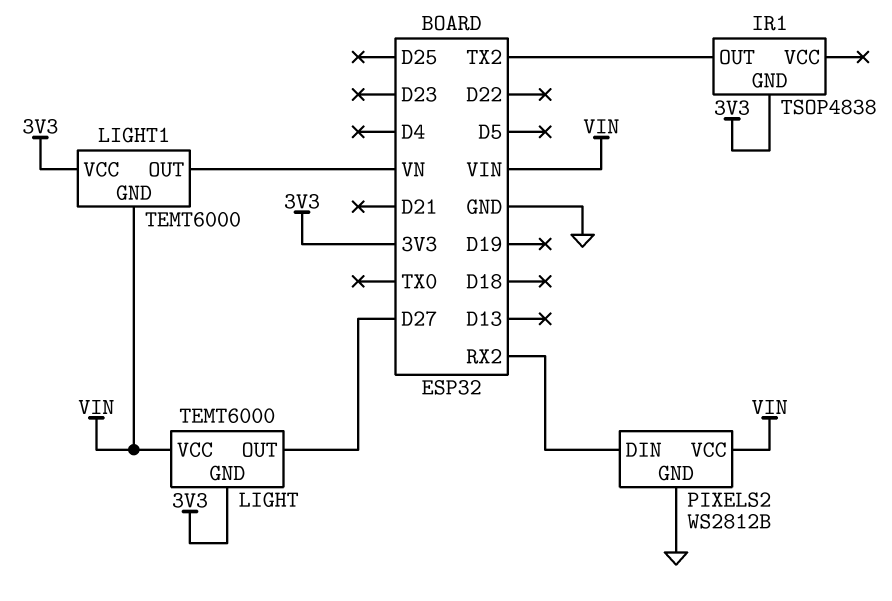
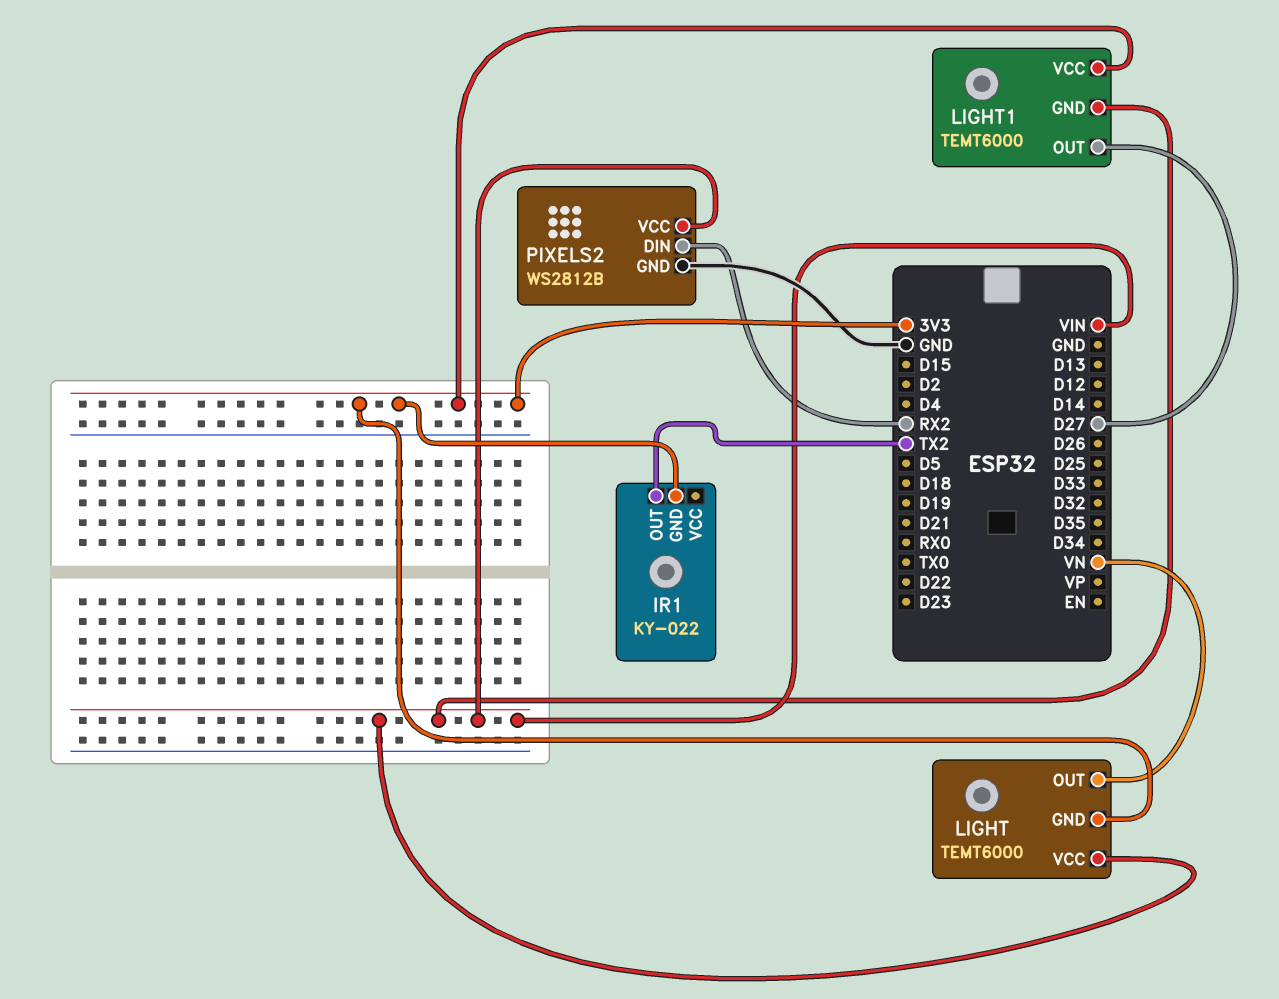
IR1: TSOP4838 -> KY-022
LIGHT pin OUT: D27 -> VN
LIGHT1 pin OUT: VN -> D27

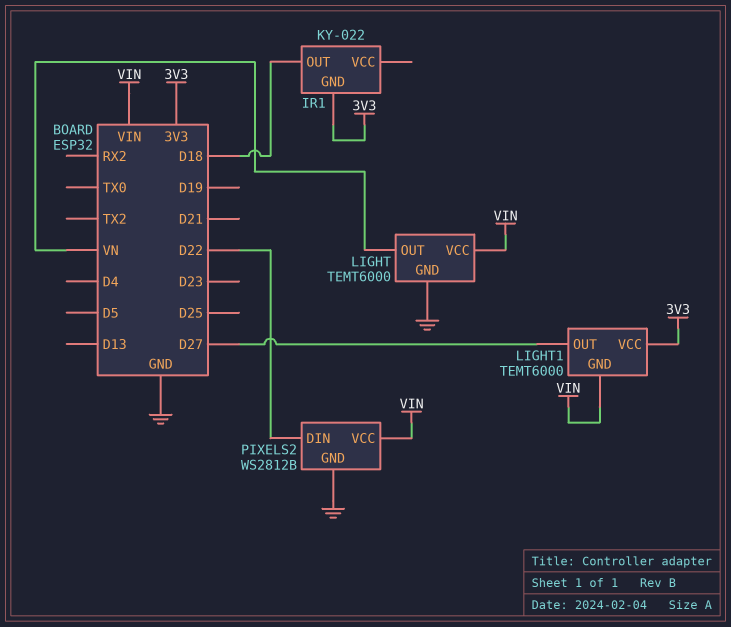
IR1 pin OUT: TX2 -> D18
LIGHT pin GND: 3V3 -> GND
PIXELS2 pin DIN: RX2 -> D22

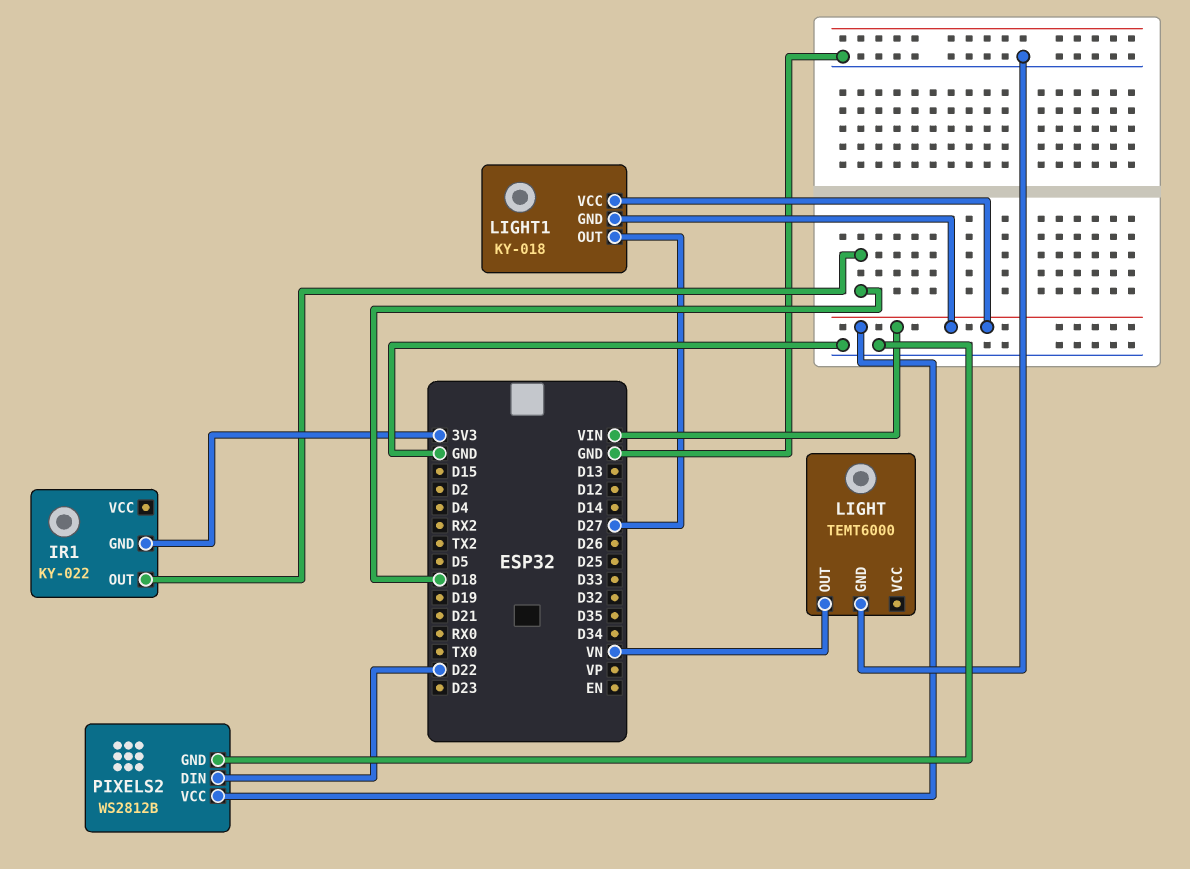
LIGHT pin VCC: VIN -> none
LIGHT1: TEMT6000 -> KY-018
LIGHT1 pin VCC: 3V3 -> VIN

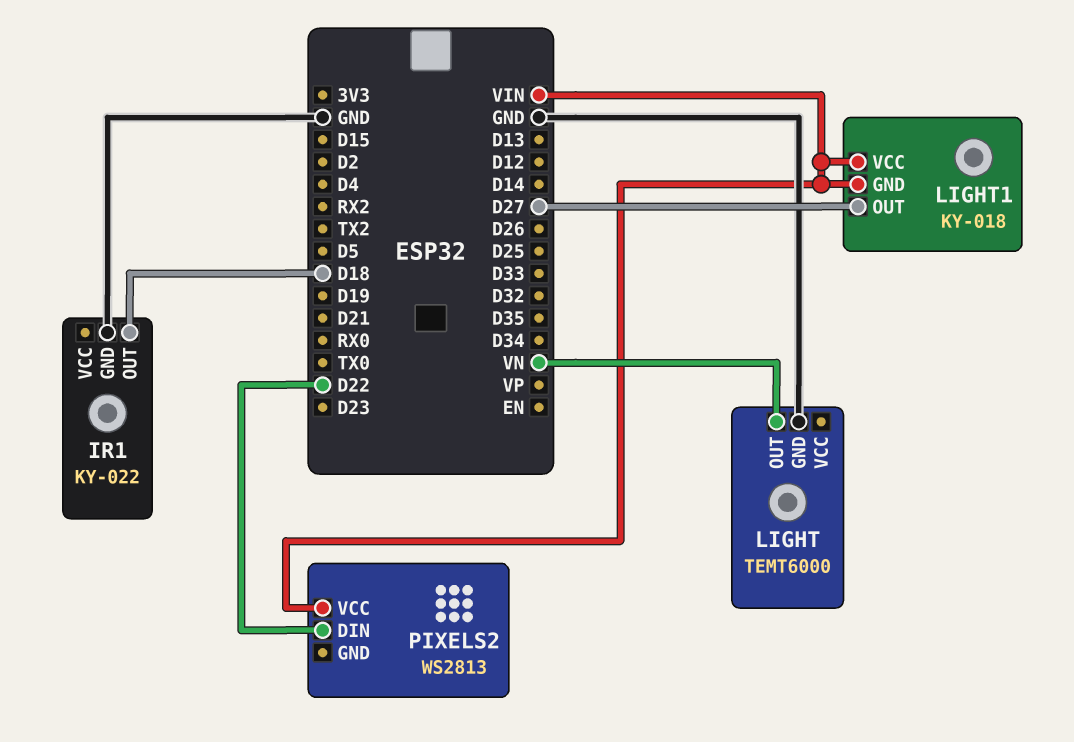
IR1 pin GND: 3V3 -> GND
PIXELS2: WS2812B -> WS2813
PIXELS2 pin GND: GND -> none

